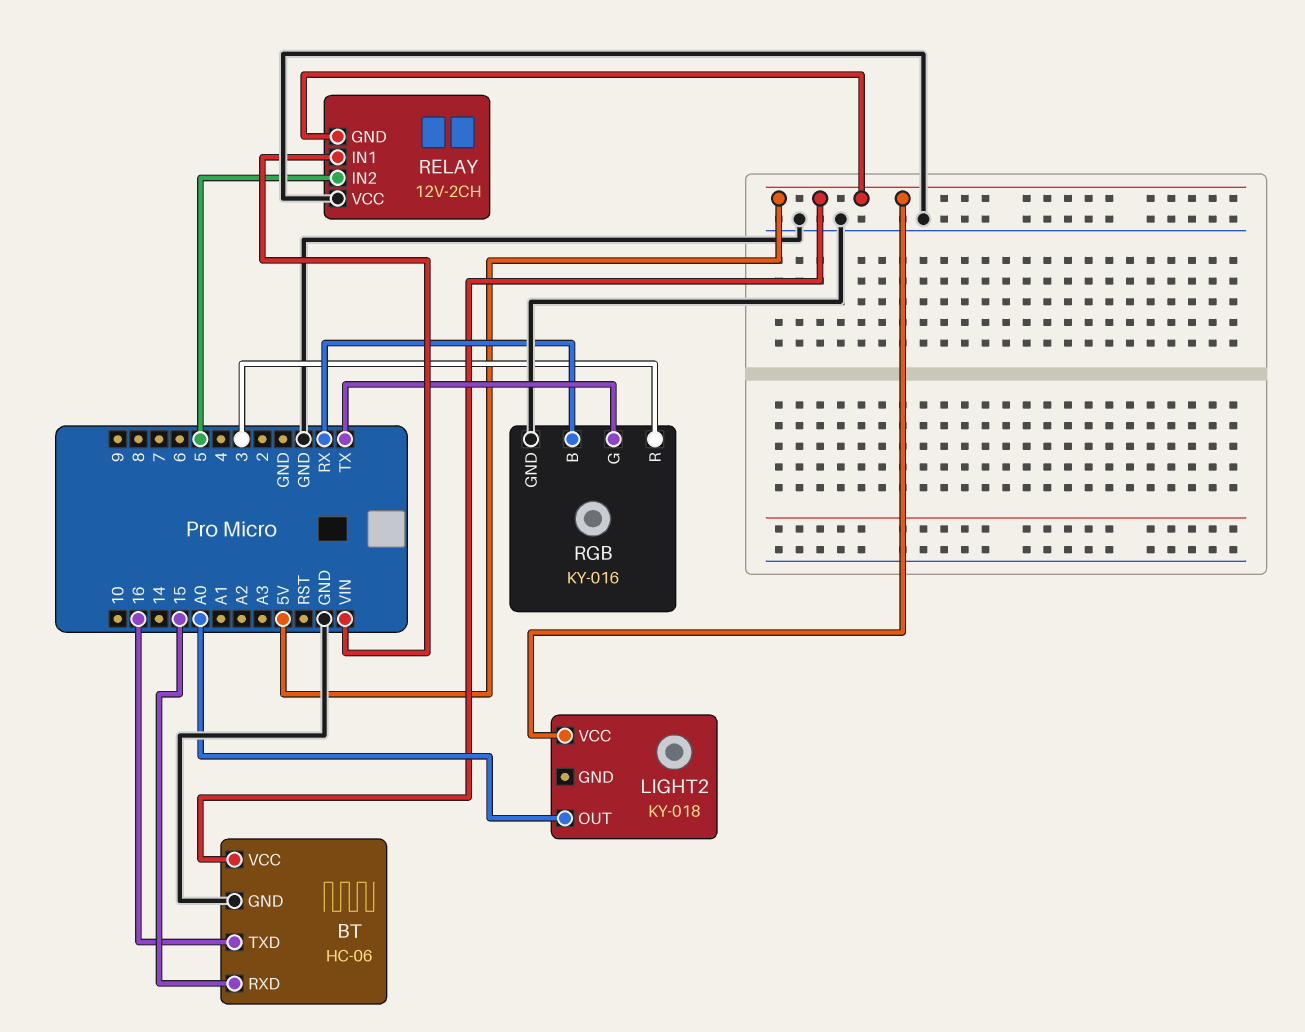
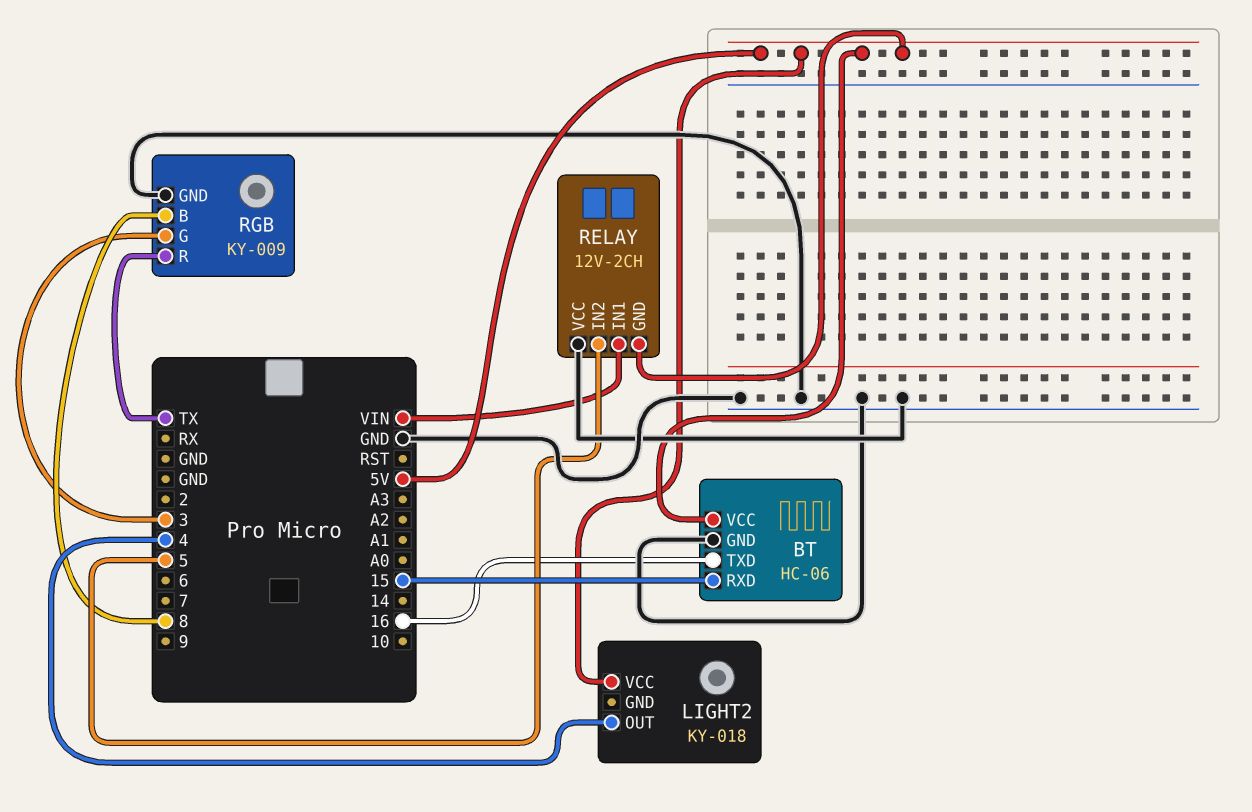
LIGHT2 pin OUT: A0 -> 4
RGB: KY-016 -> KY-009
RGB pin B: RX -> 8
RGB pin G: TX -> 3
RGB pin R: 3 -> TX

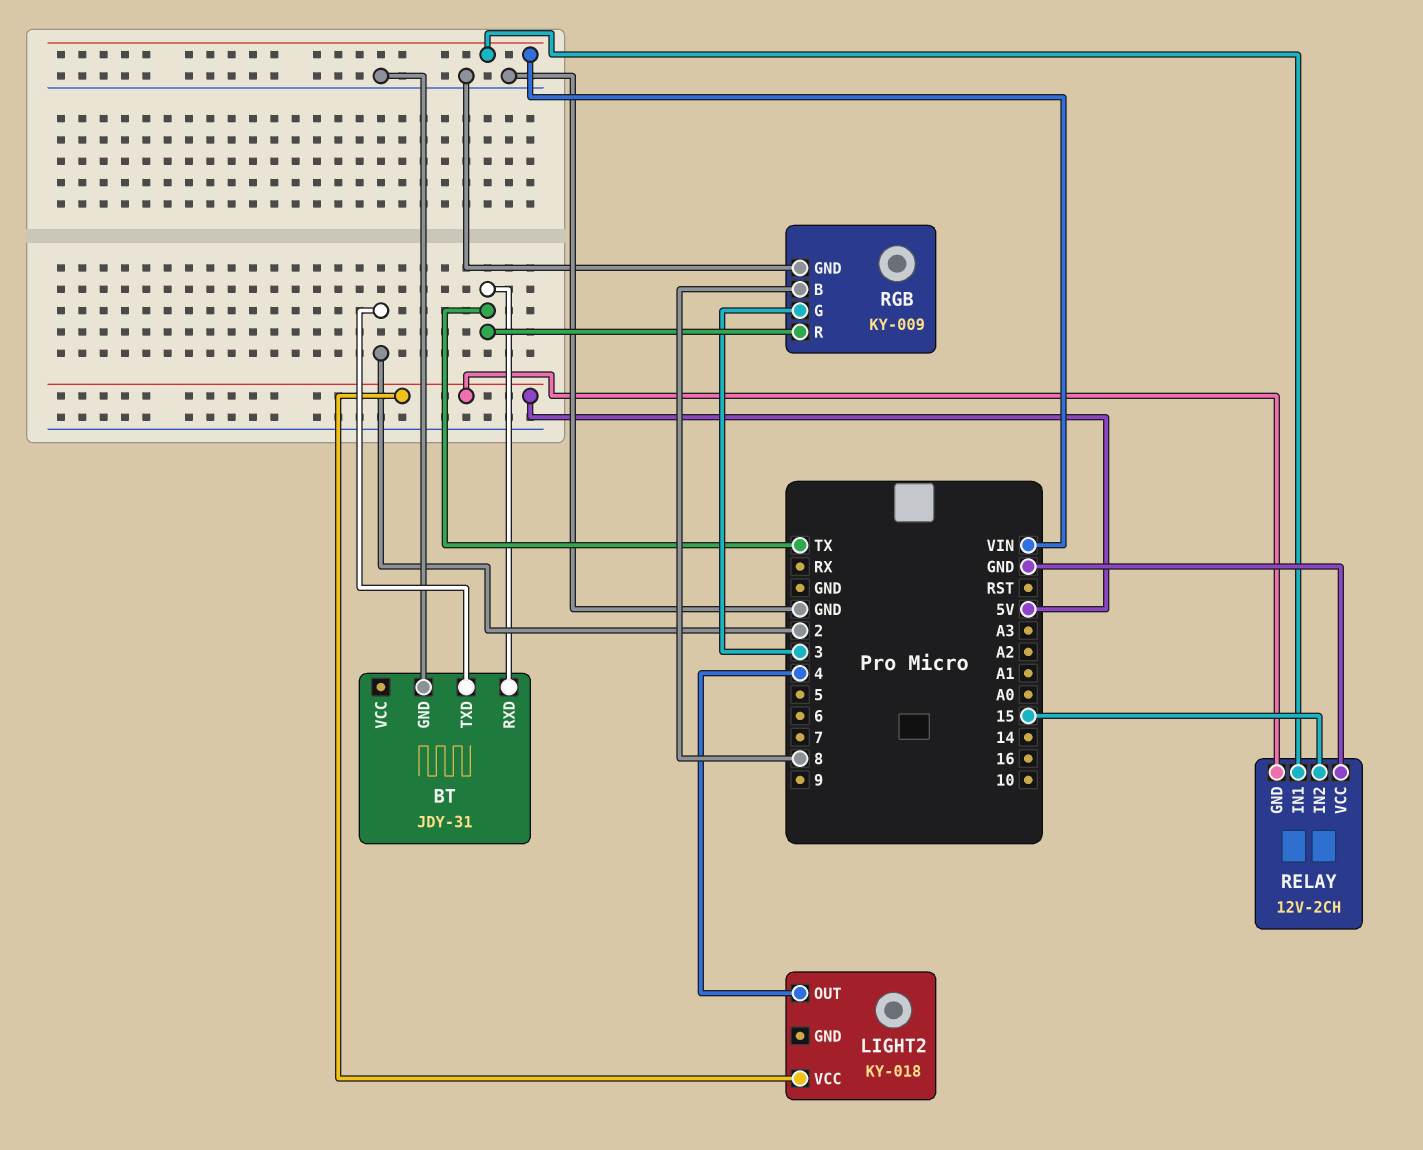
BT: HC-06 -> JDY-31
BT pin RXD: 15 -> TX
BT pin TXD: 16 -> 2
BT pin VCC: 5V -> none
RELAY pin IN2: 5 -> 15

